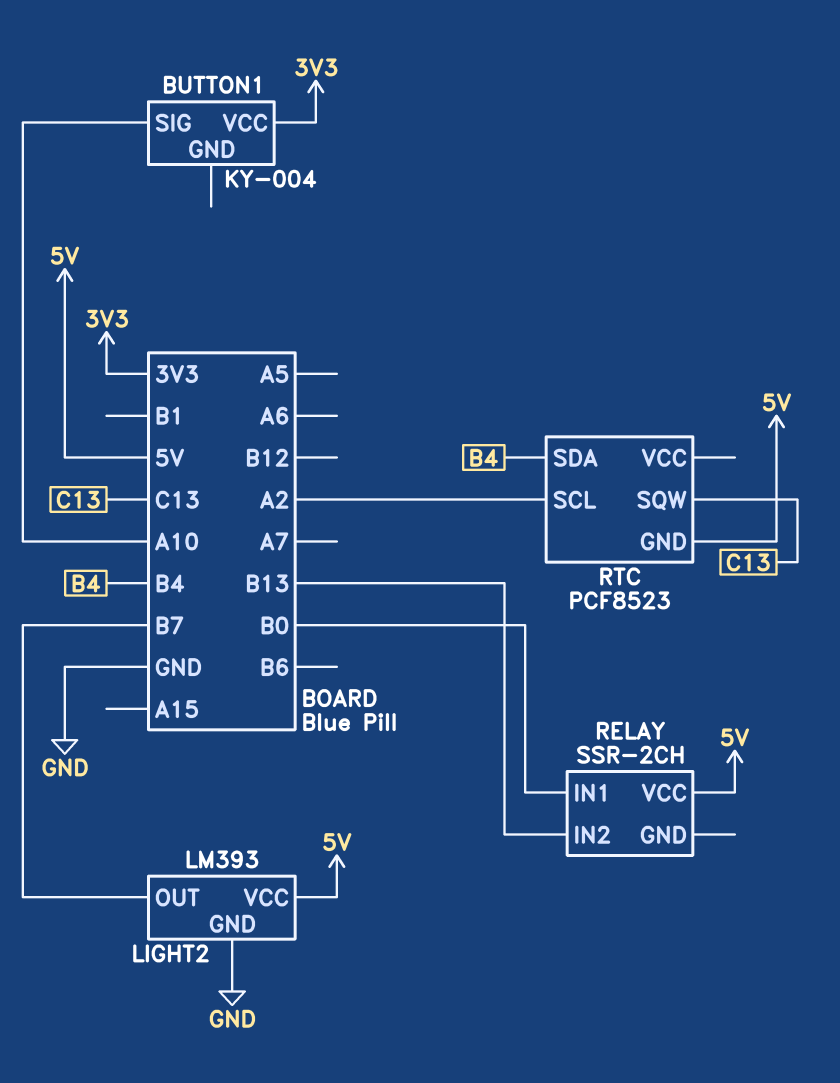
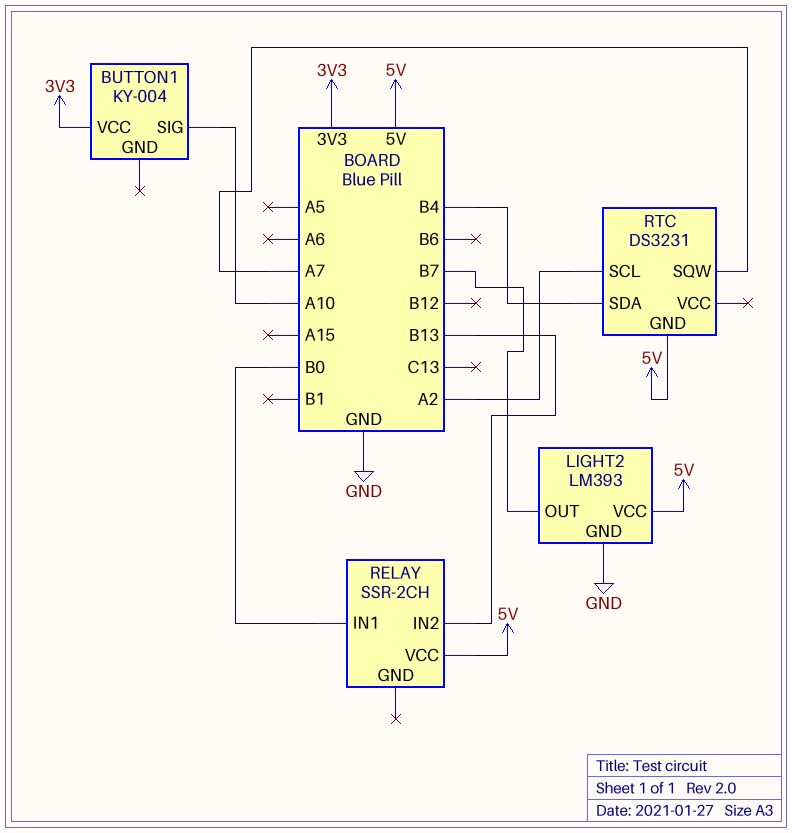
RTC: PCF8523 -> DS3231
RTC pin SQW: C13 -> A7

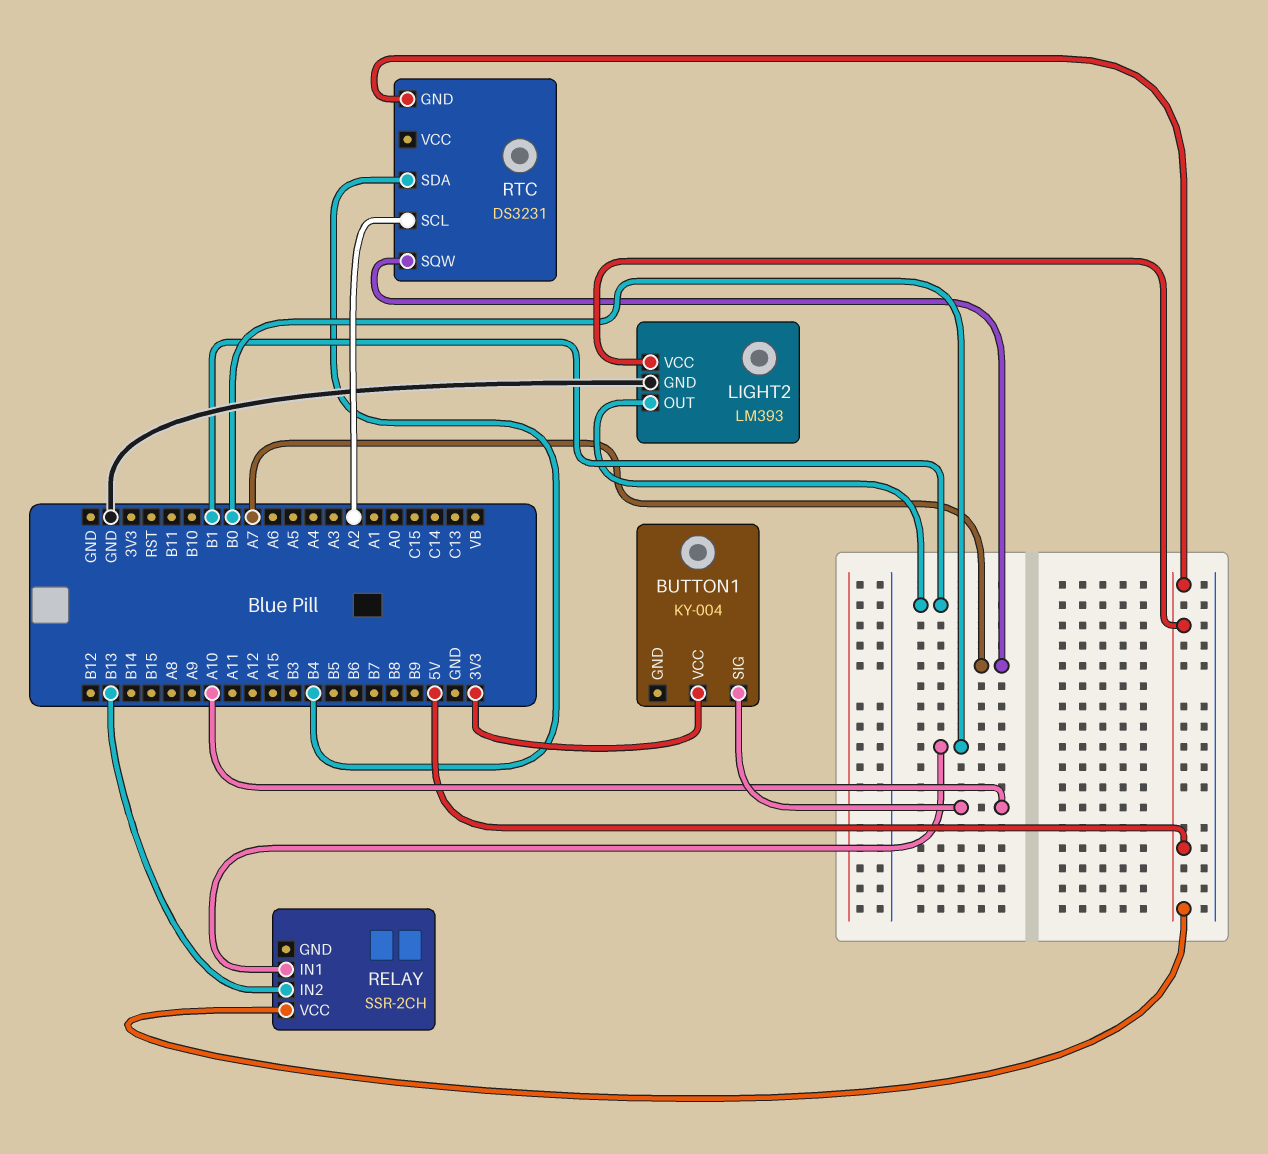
LIGHT2 pin OUT: B7 -> B1

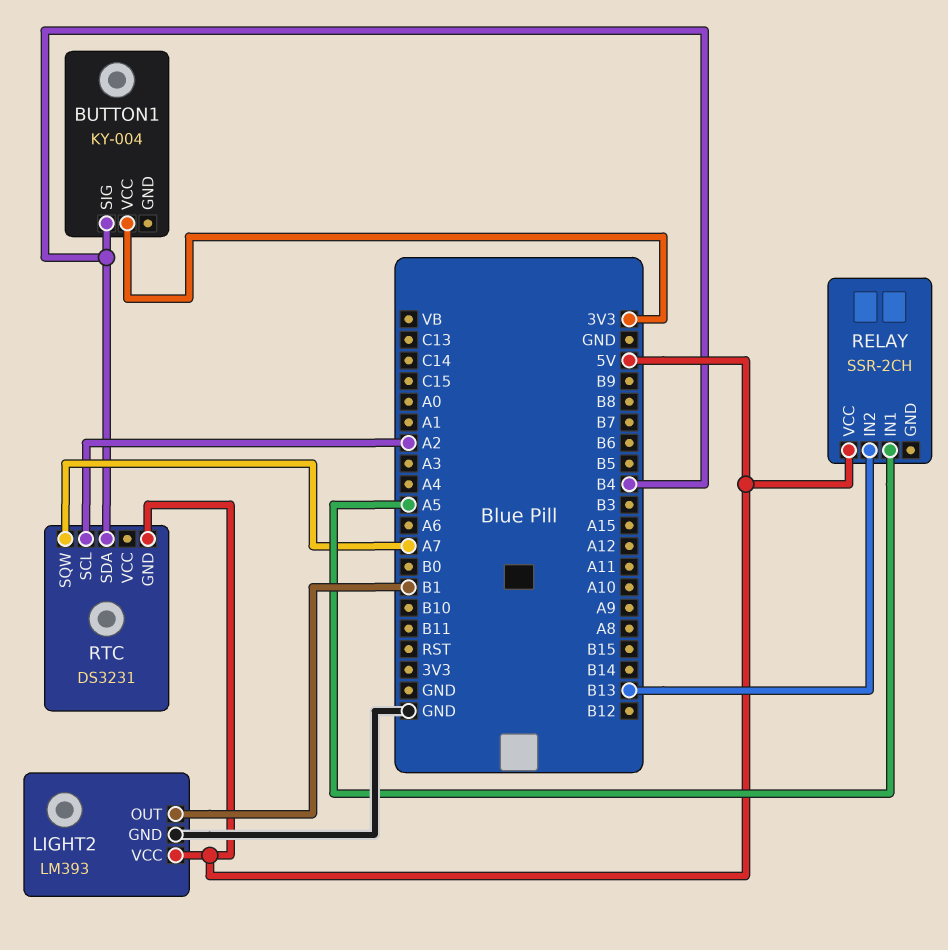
BUTTON1 pin SIG: A10 -> B4
RELAY pin IN1: B0 -> A5

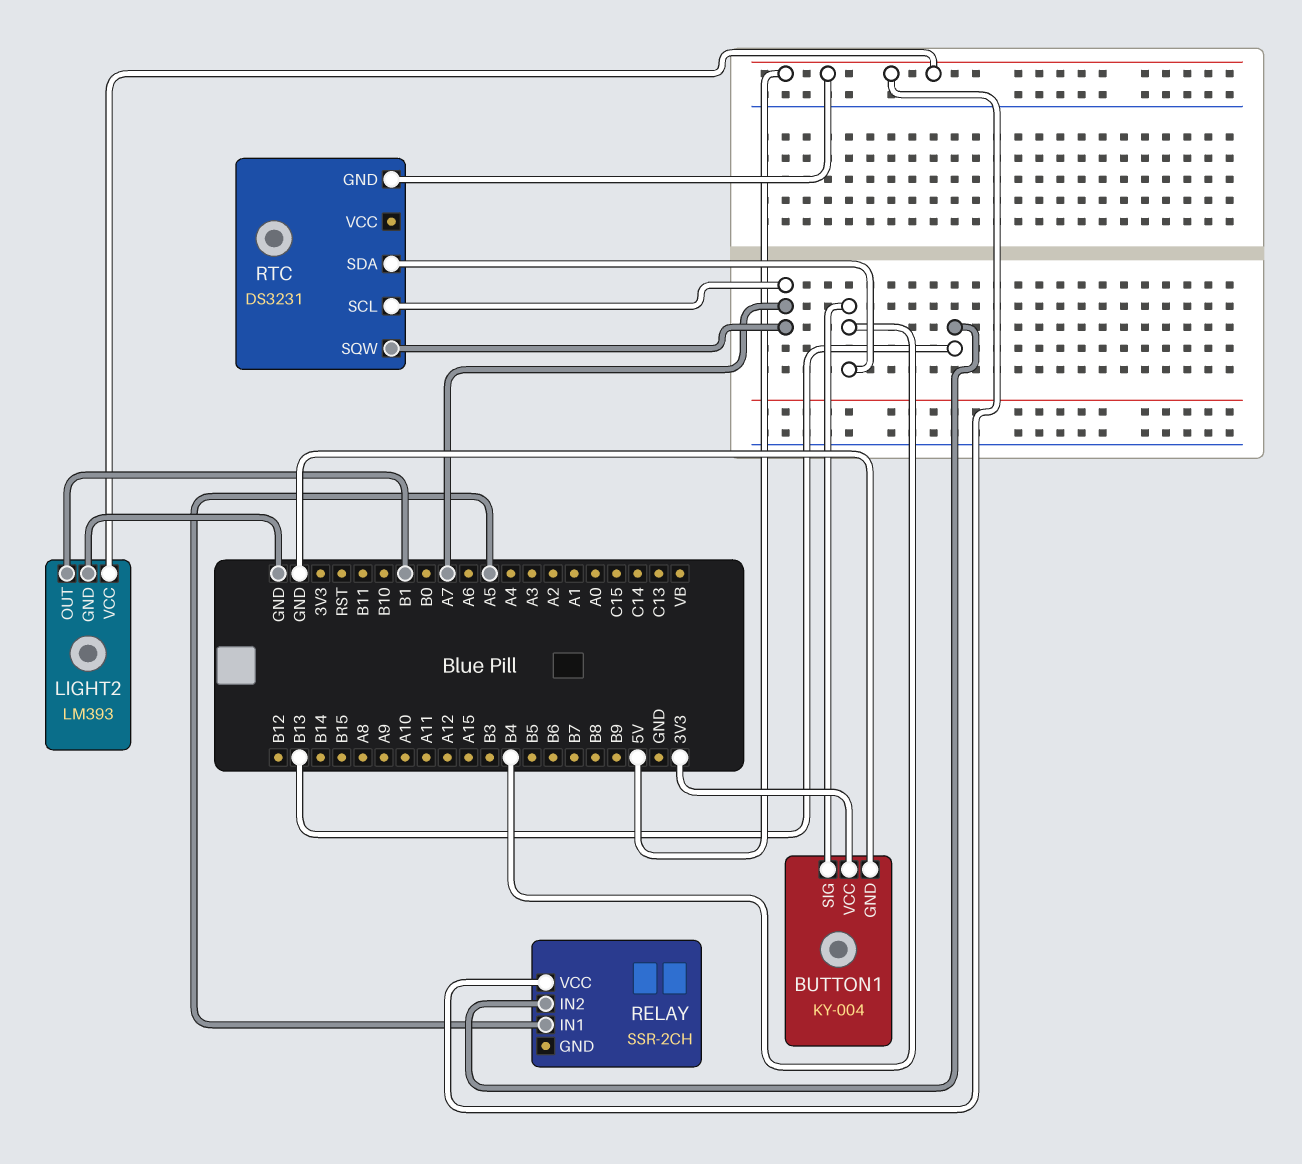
BUTTON1 pin GND: none -> GND
RTC pin SCL: A2 -> A7

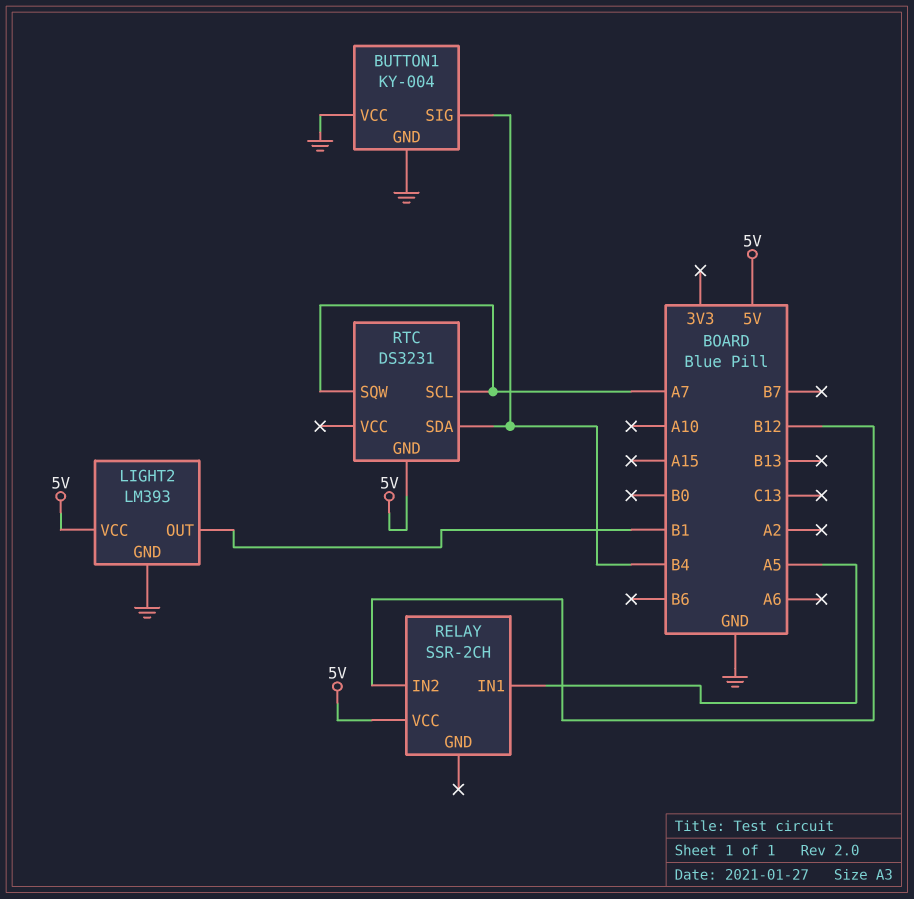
BUTTON1 pin VCC: 3V3 -> GND
RELAY pin IN2: B13 -> B12

